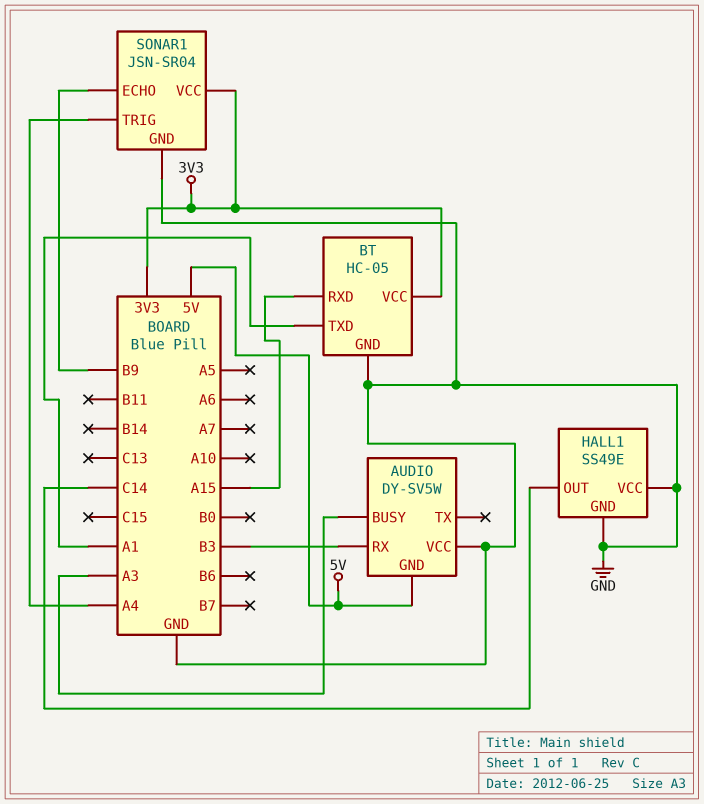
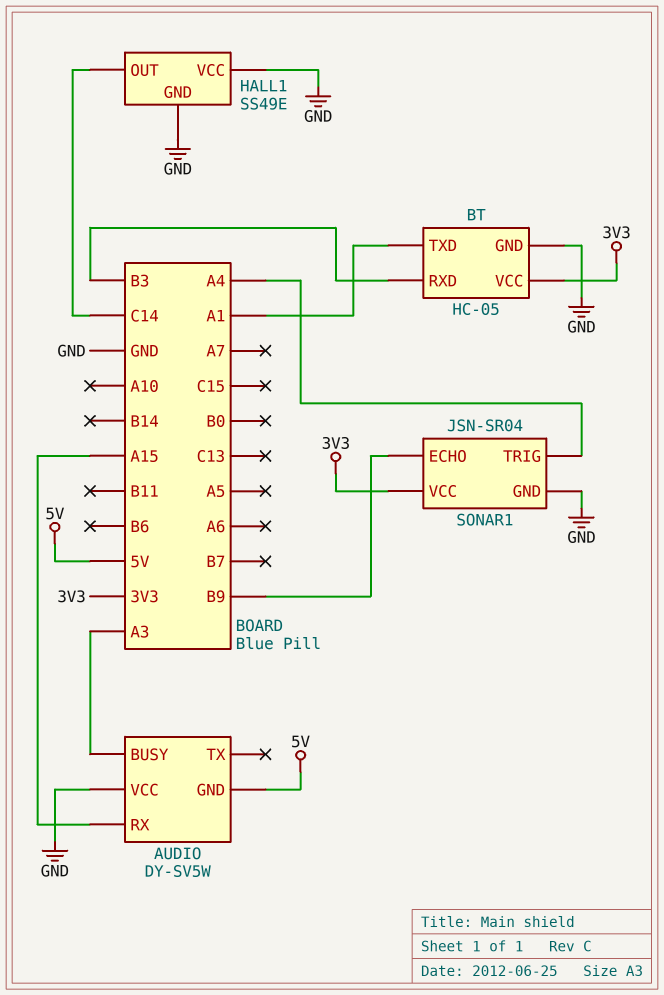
AUDIO pin RX: B3 -> A15
BT pin RXD: A15 -> B3

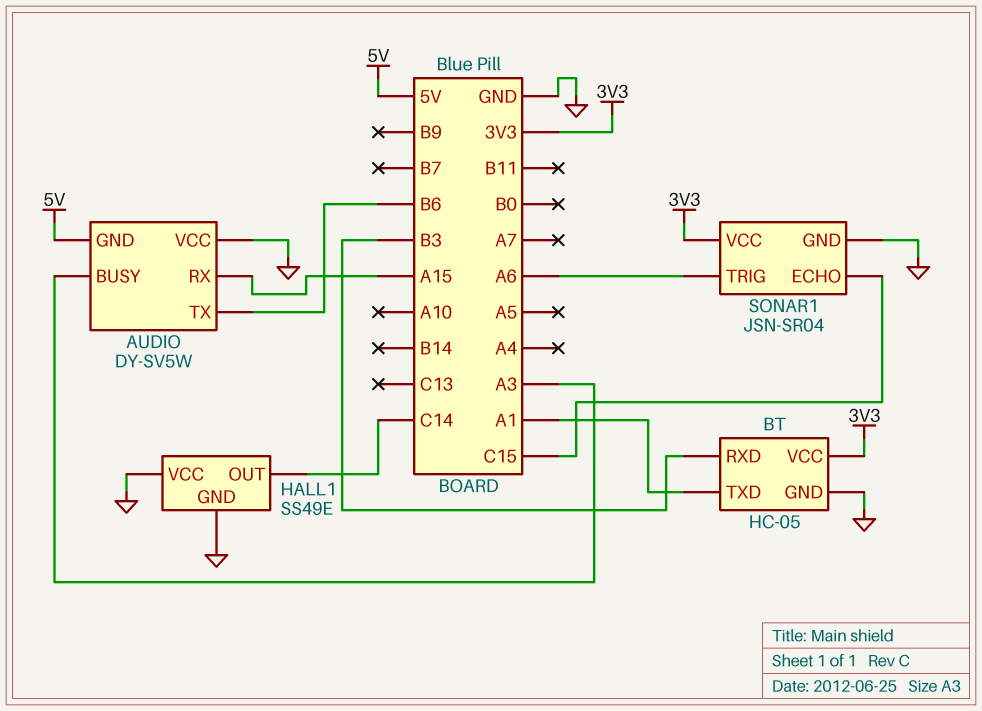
AUDIO pin TX: none -> B6
SONAR1 pin ECHO: B9 -> C15
SONAR1 pin TRIG: A4 -> A6

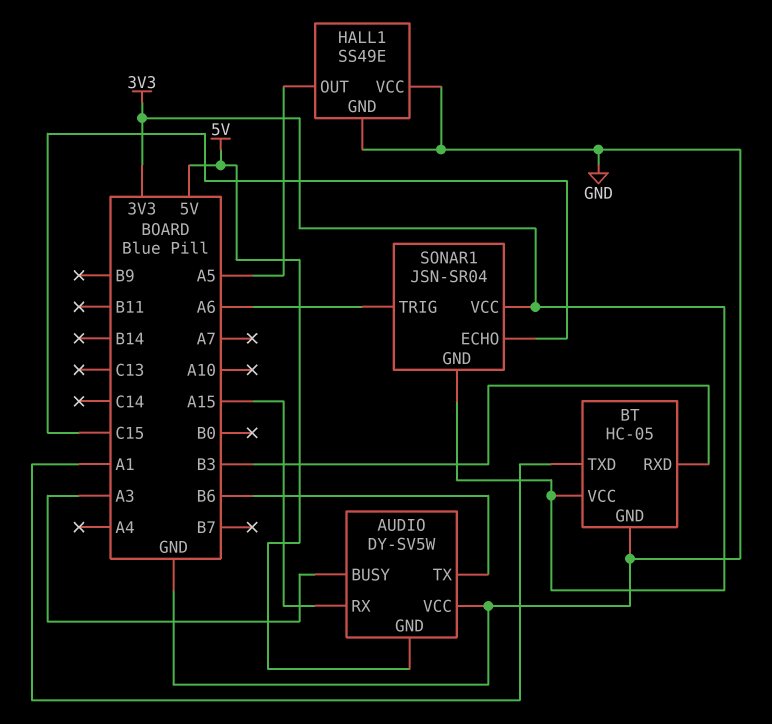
HALL1 pin OUT: C14 -> A5
SONAR1 pin GND: GND -> 3V3

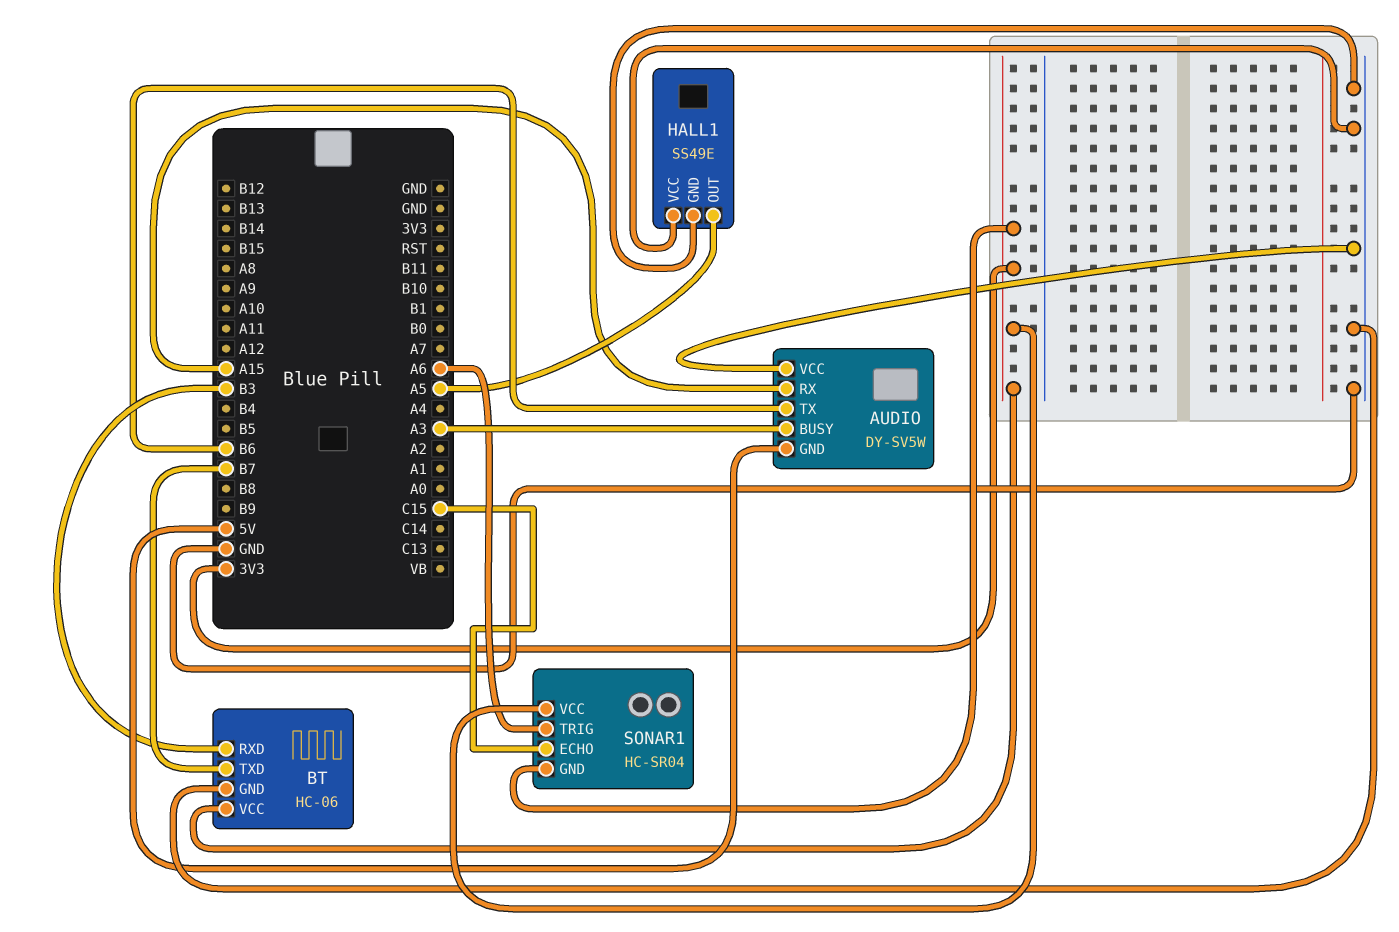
BT: HC-05 -> HC-06
BT pin TXD: A1 -> B7
SONAR1: JSN-SR04 -> HC-SR04

